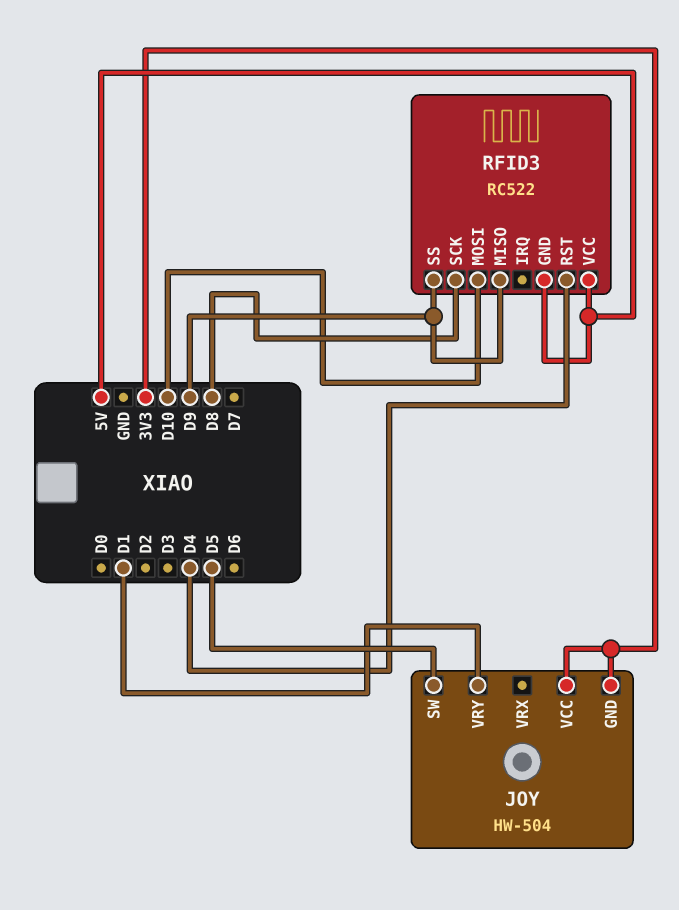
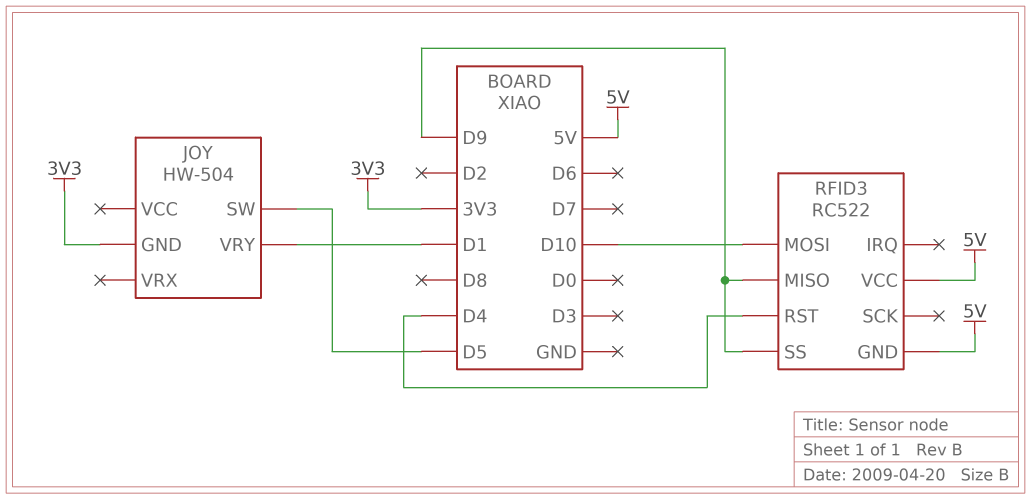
JOY pin VCC: 3V3 -> none
RFID3 pin SCK: D8 -> none

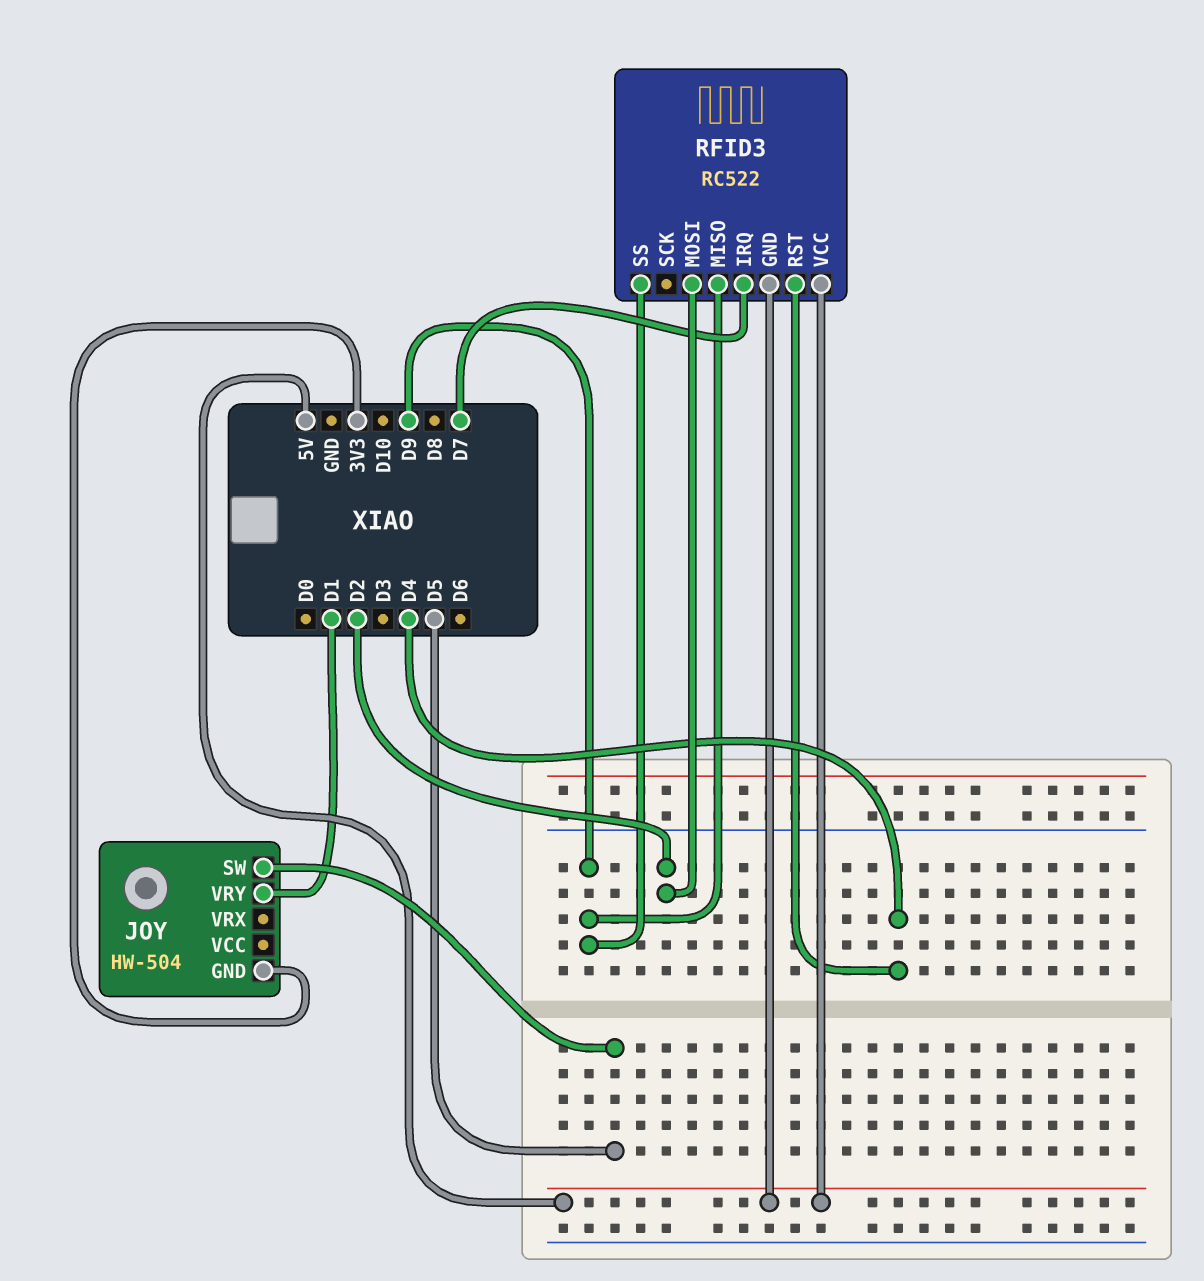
RFID3 pin IRQ: none -> D7
RFID3 pin MOSI: D10 -> D2

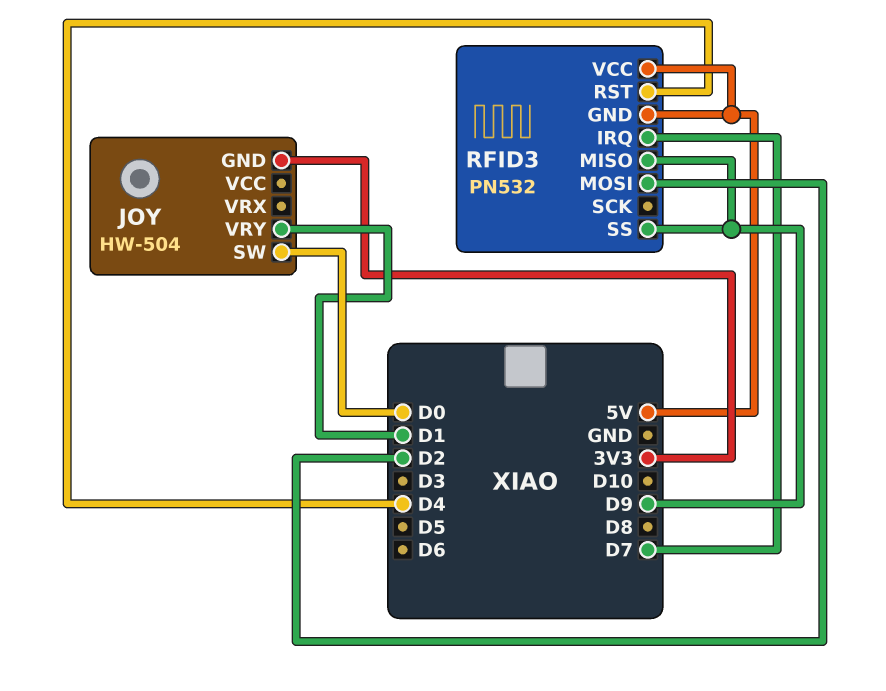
JOY pin SW: D5 -> D0
RFID3: RC522 -> PN532

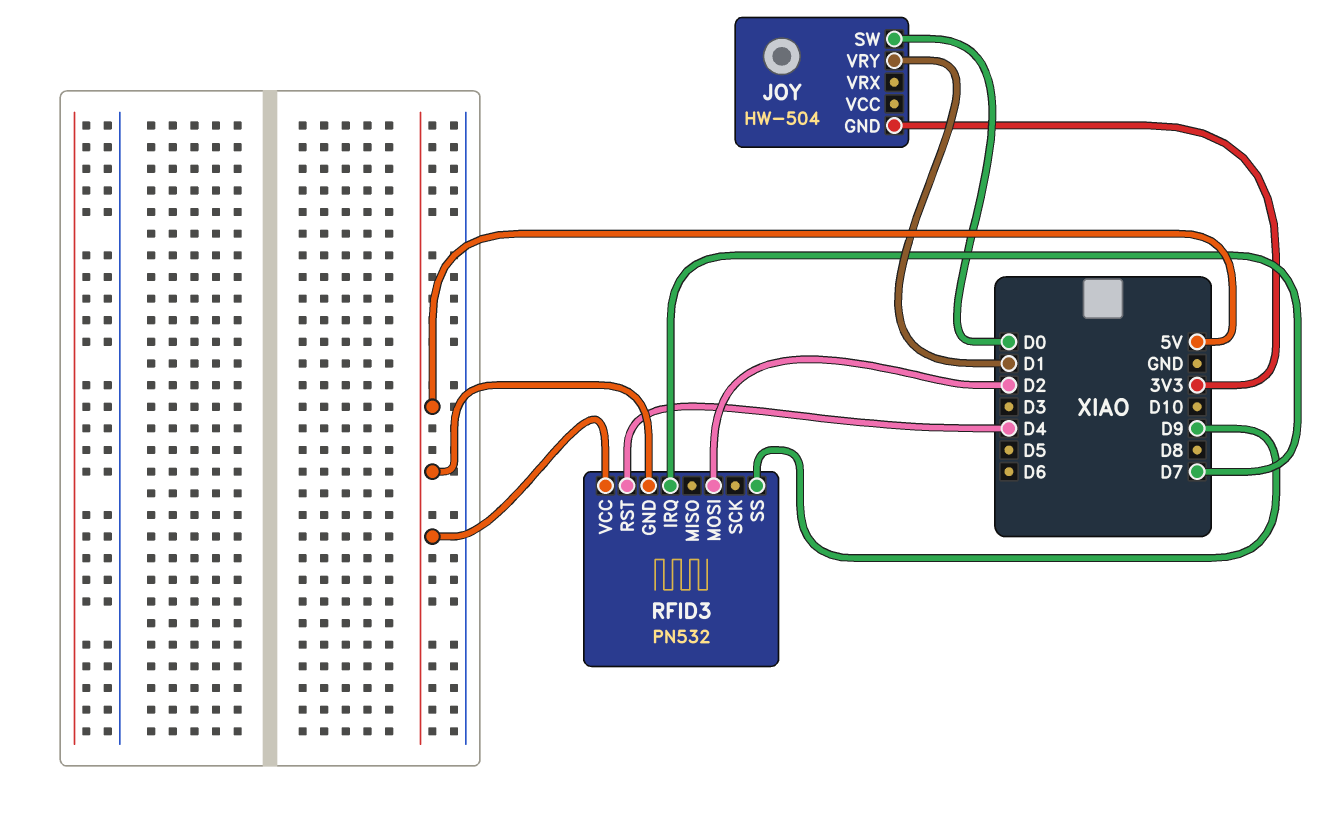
RFID3 pin MISO: D9 -> none

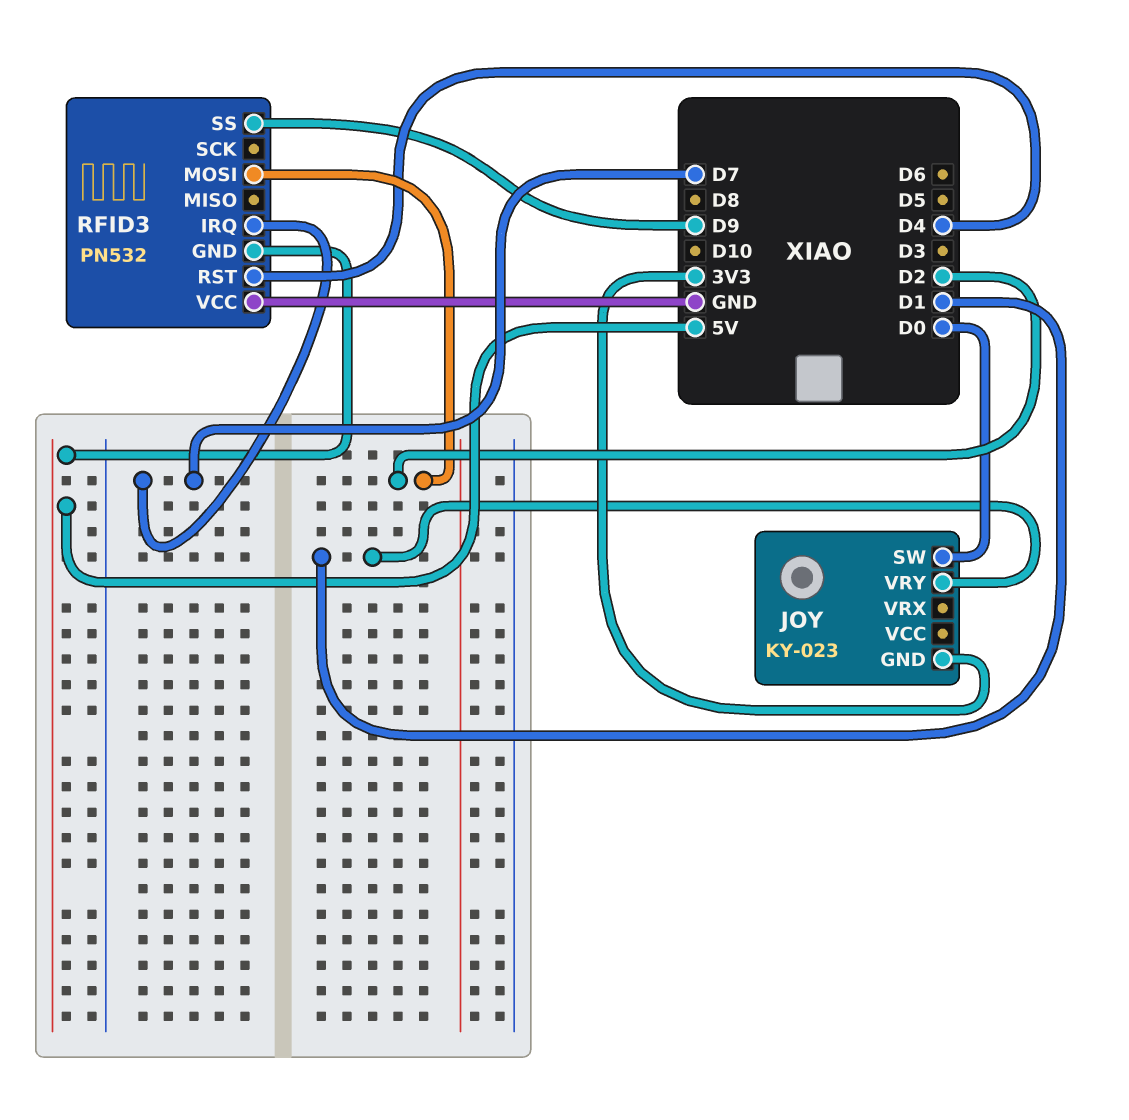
JOY: HW-504 -> KY-023
RFID3 pin VCC: 5V -> GND

